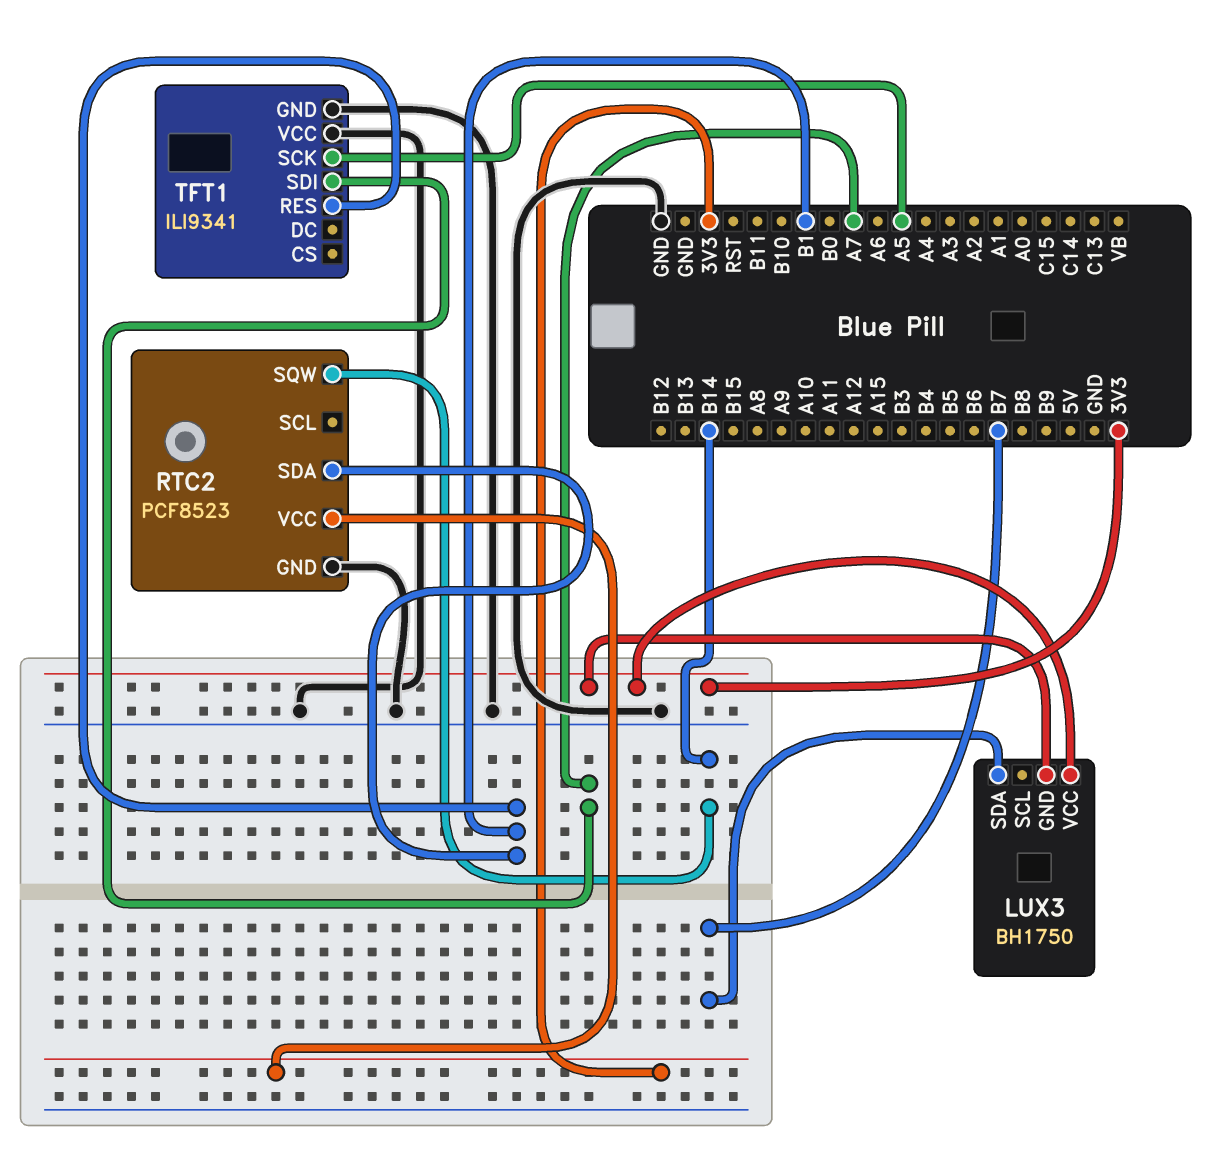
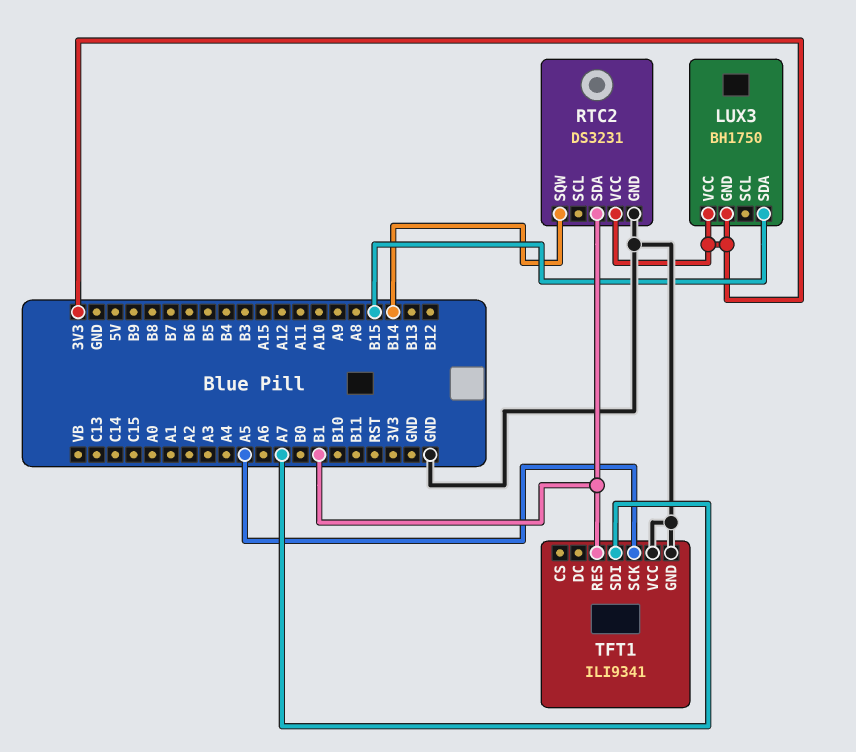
LUX3 pin SDA: B7 -> B15
RTC2: PCF8523 -> DS3231

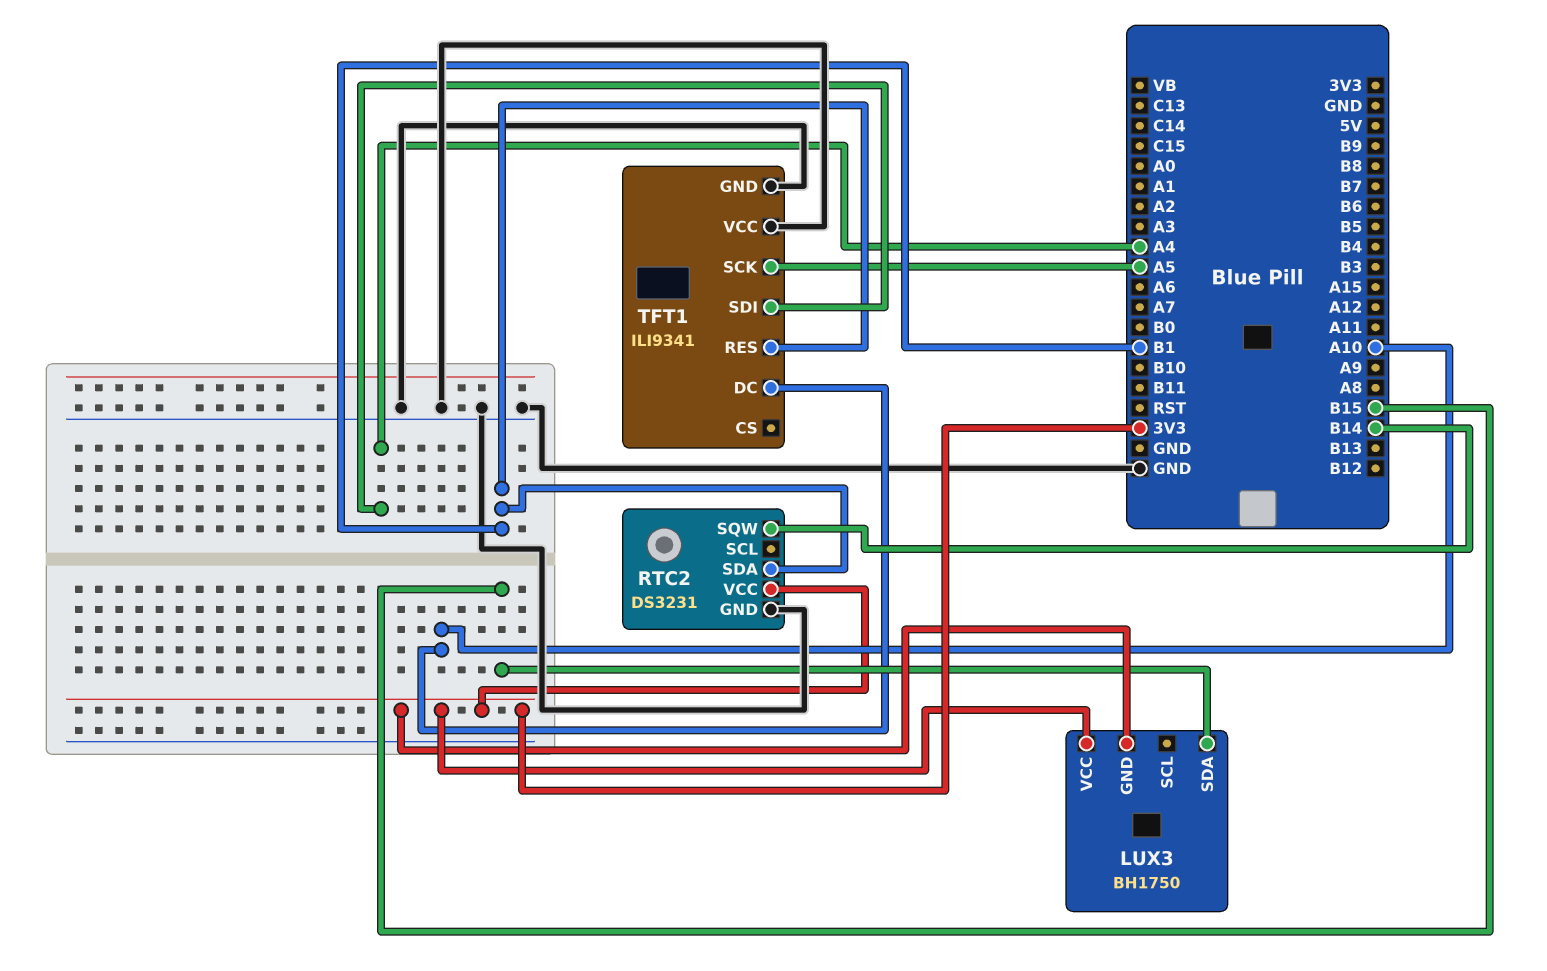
TFT1 pin DC: none -> A10
TFT1 pin SDI: A7 -> A4

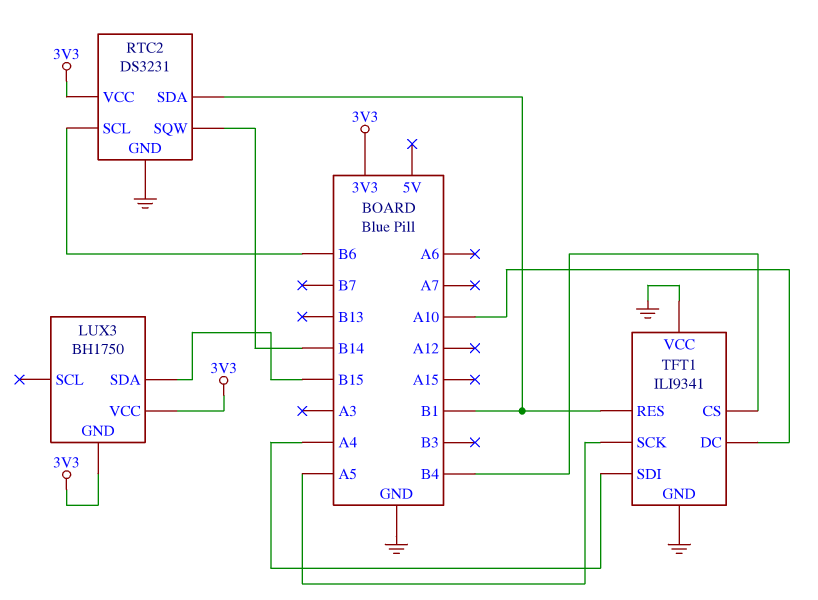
RTC2 pin SCL: none -> B6
TFT1 pin CS: none -> B4

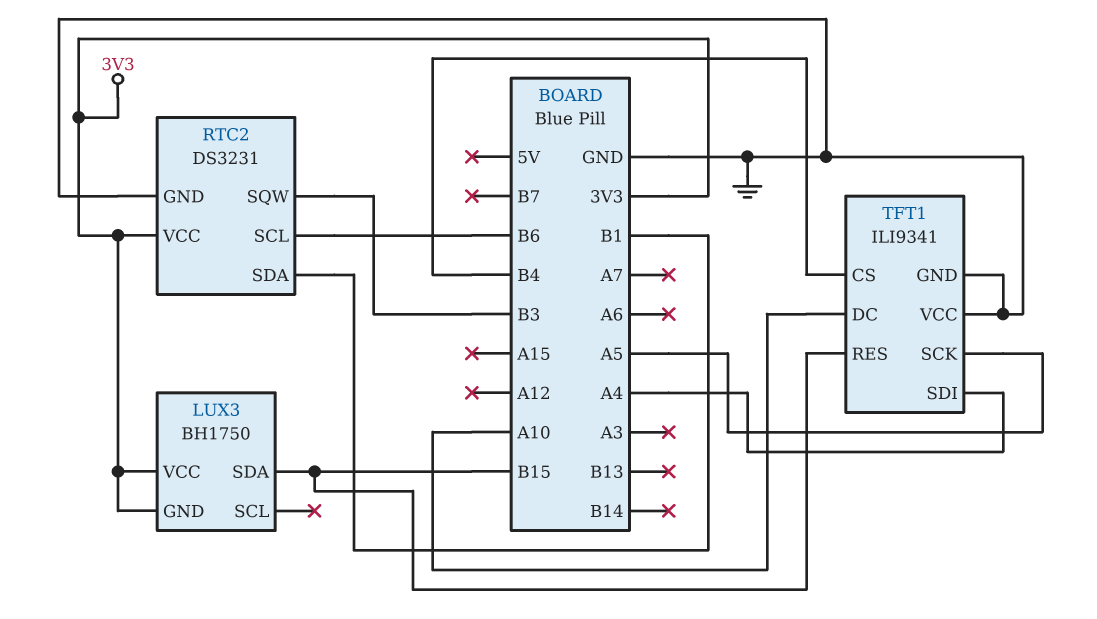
RTC2 pin SQW: B14 -> B3
TFT1 pin RES: B1 -> B15

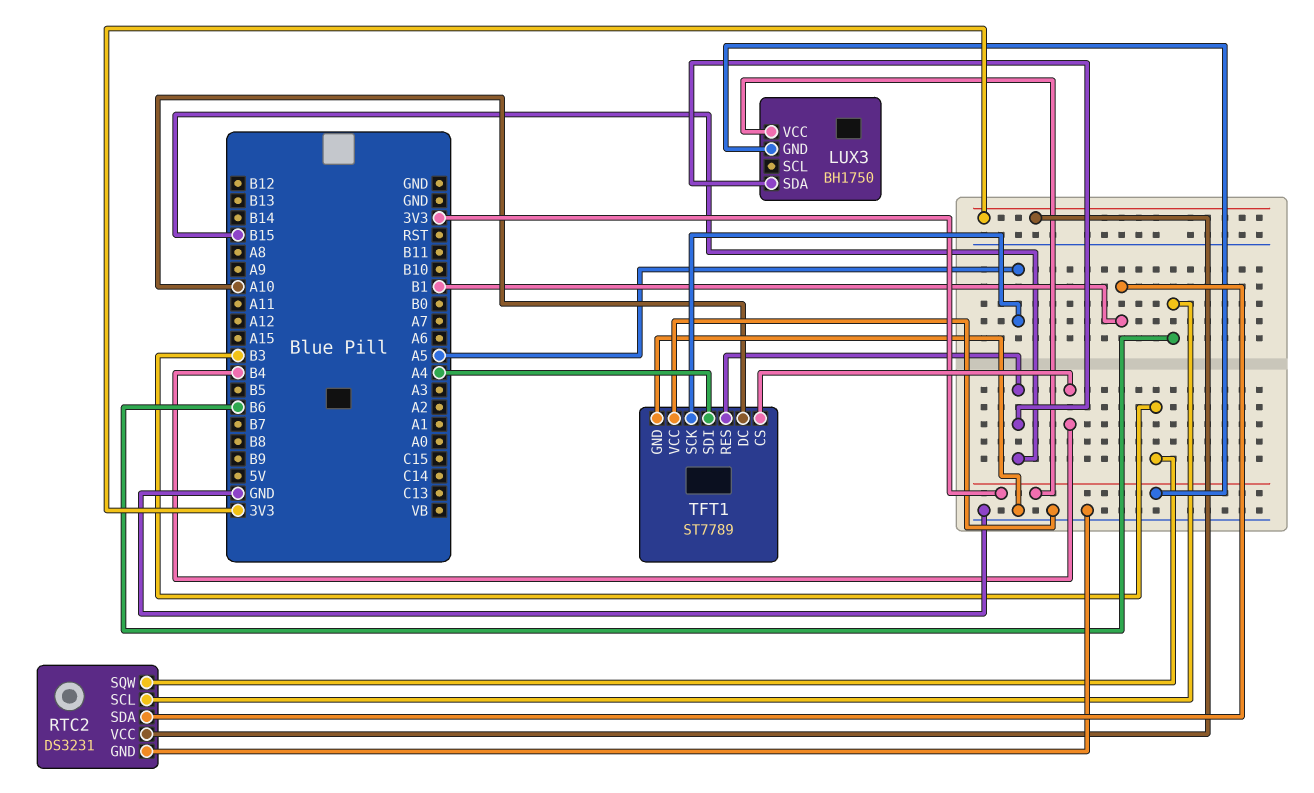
TFT1: ILI9341 -> ST7789

